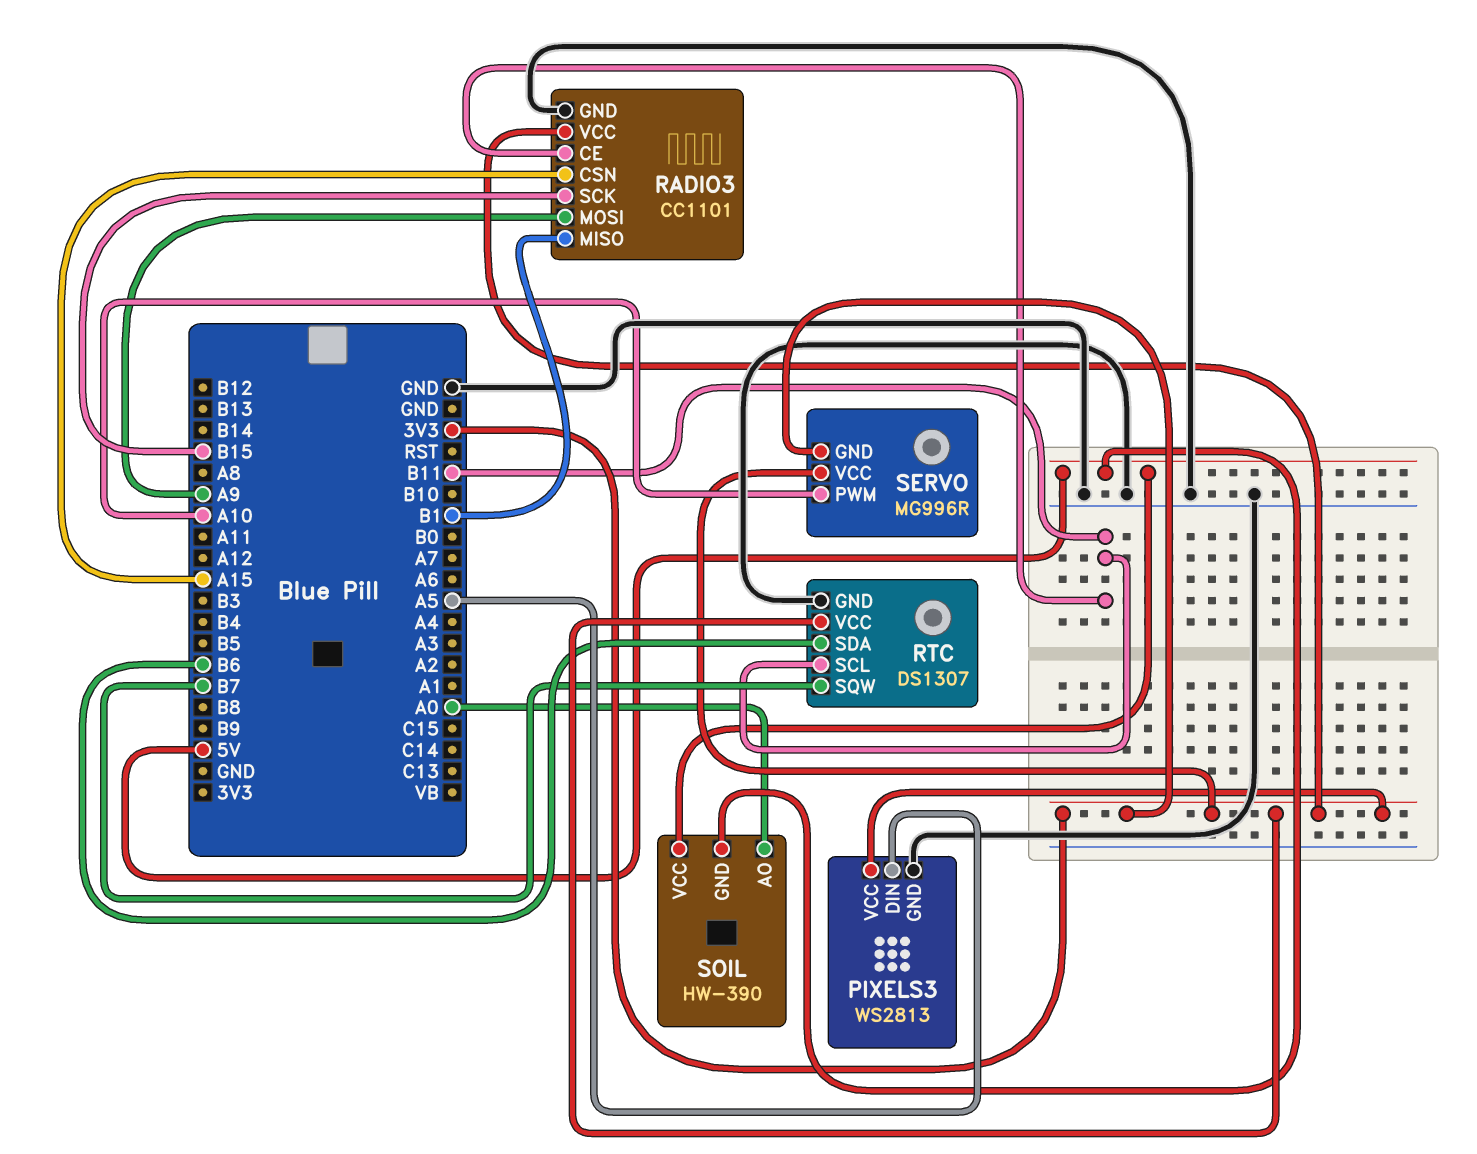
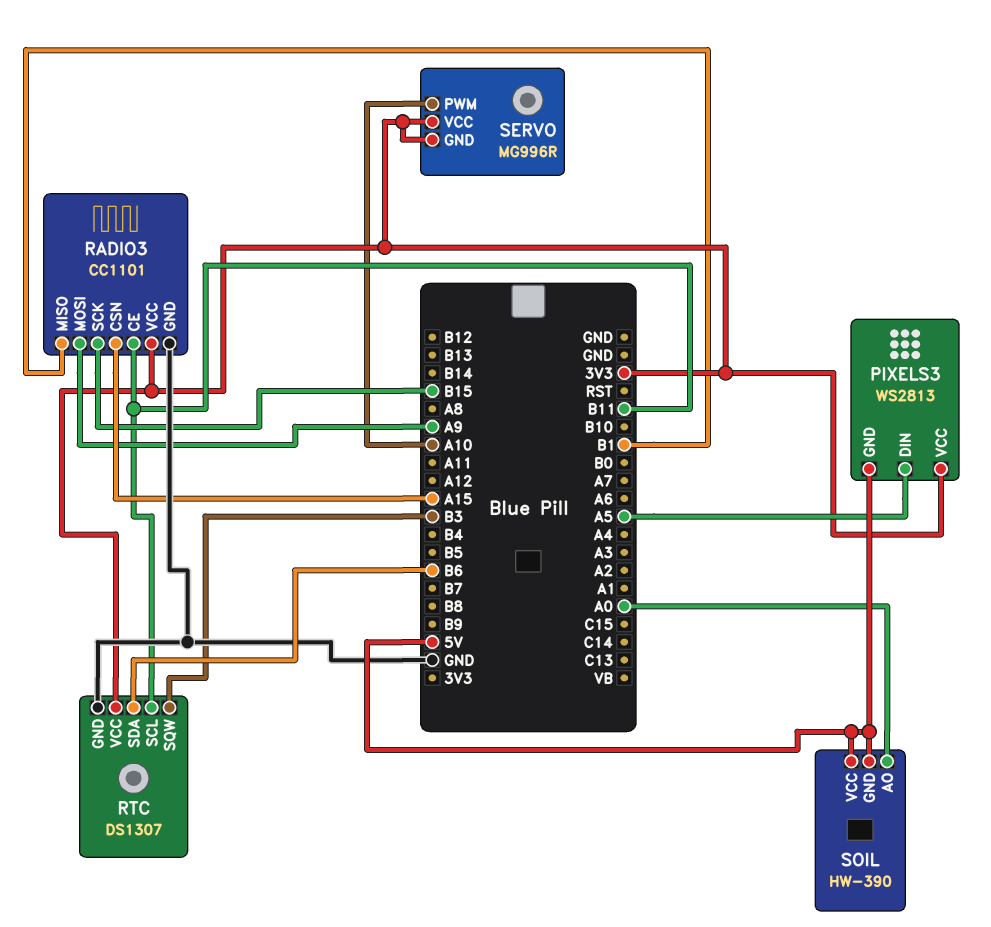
PIXELS3 pin GND: GND -> 5V
RTC pin SQW: B7 -> B3

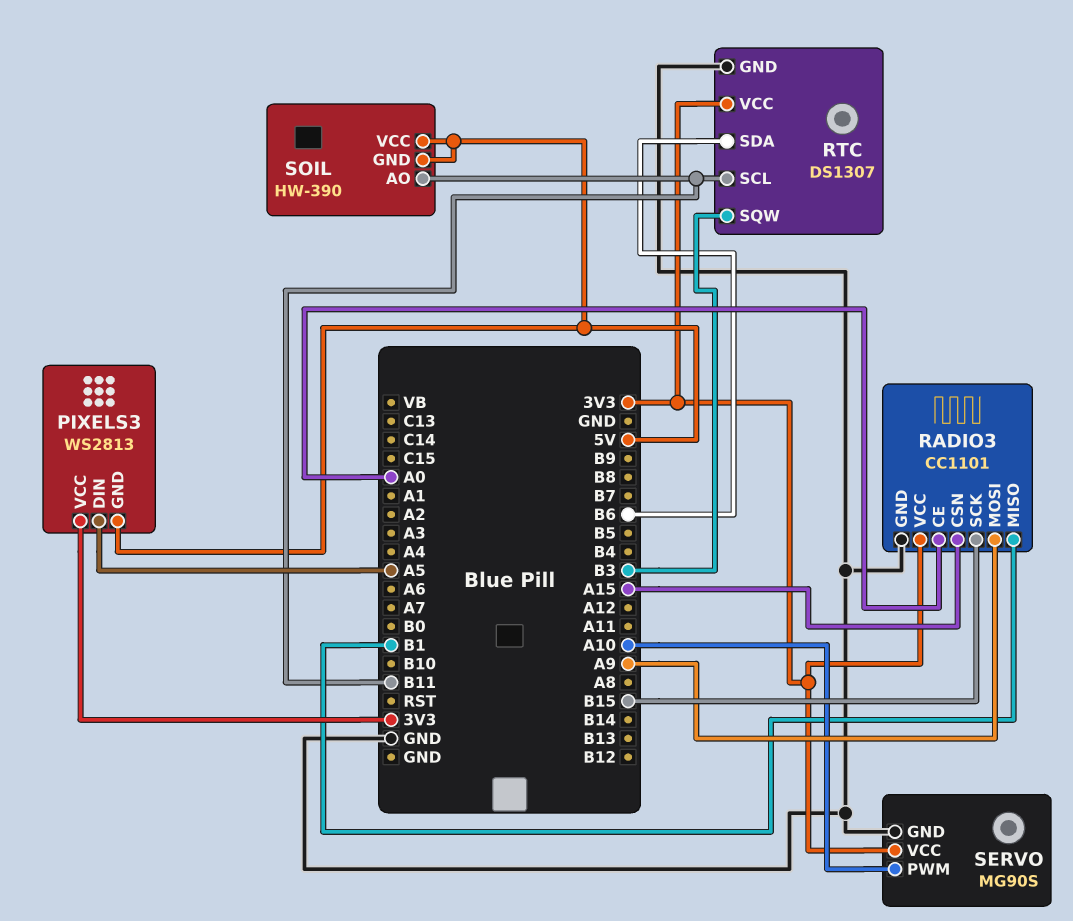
RADIO3 pin CE: B11 -> A0
SERVO: MG996R -> MG90S
SERVO pin GND: 3V3 -> GND
SOIL pin AO: A0 -> B11

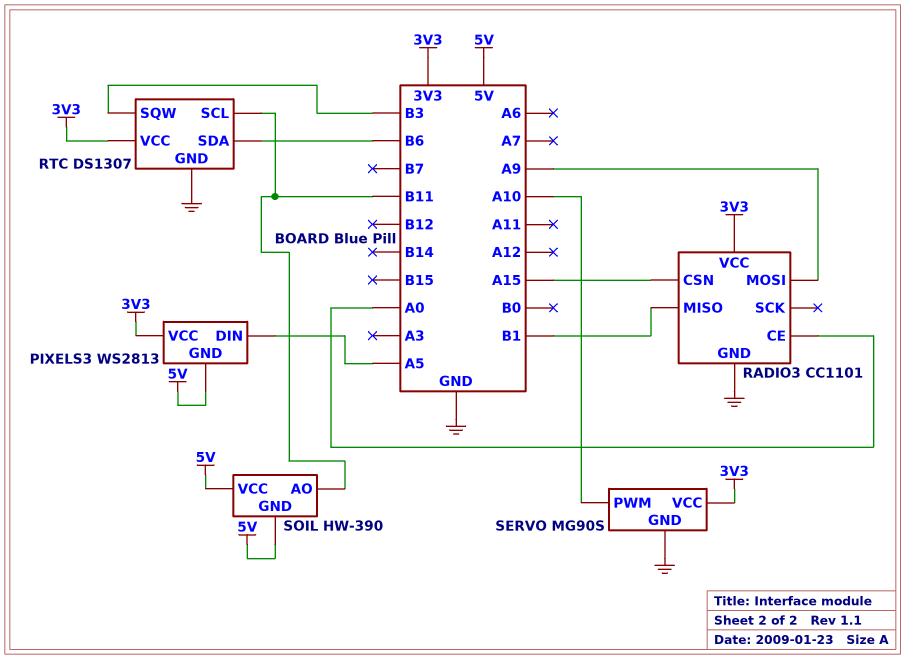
RADIO3 pin SCK: B15 -> none

